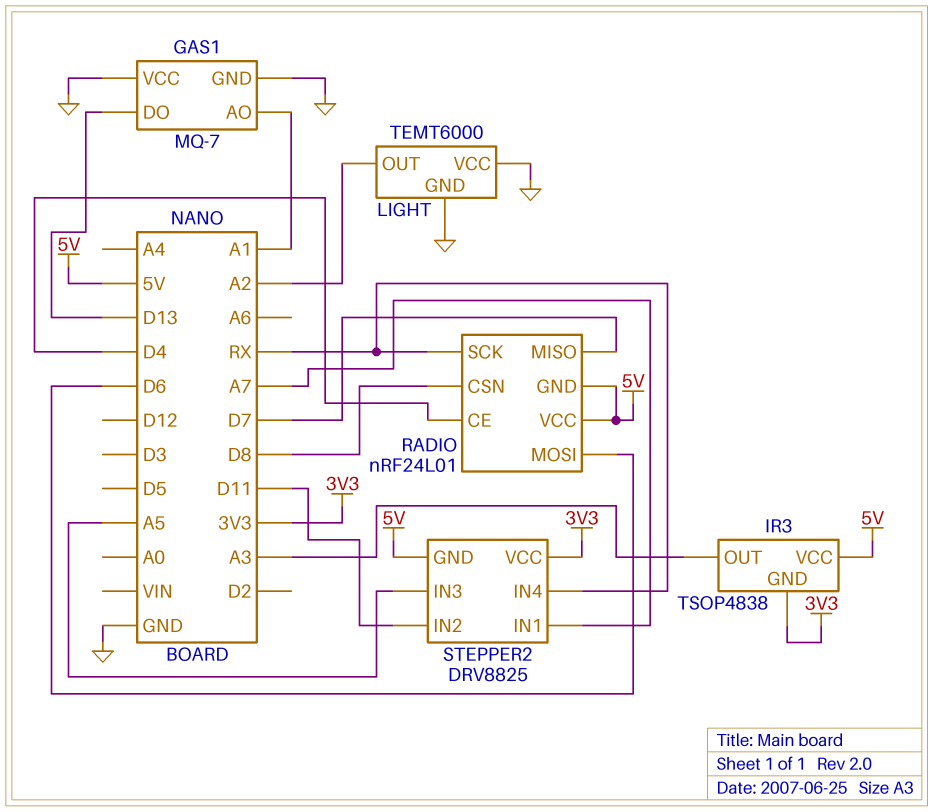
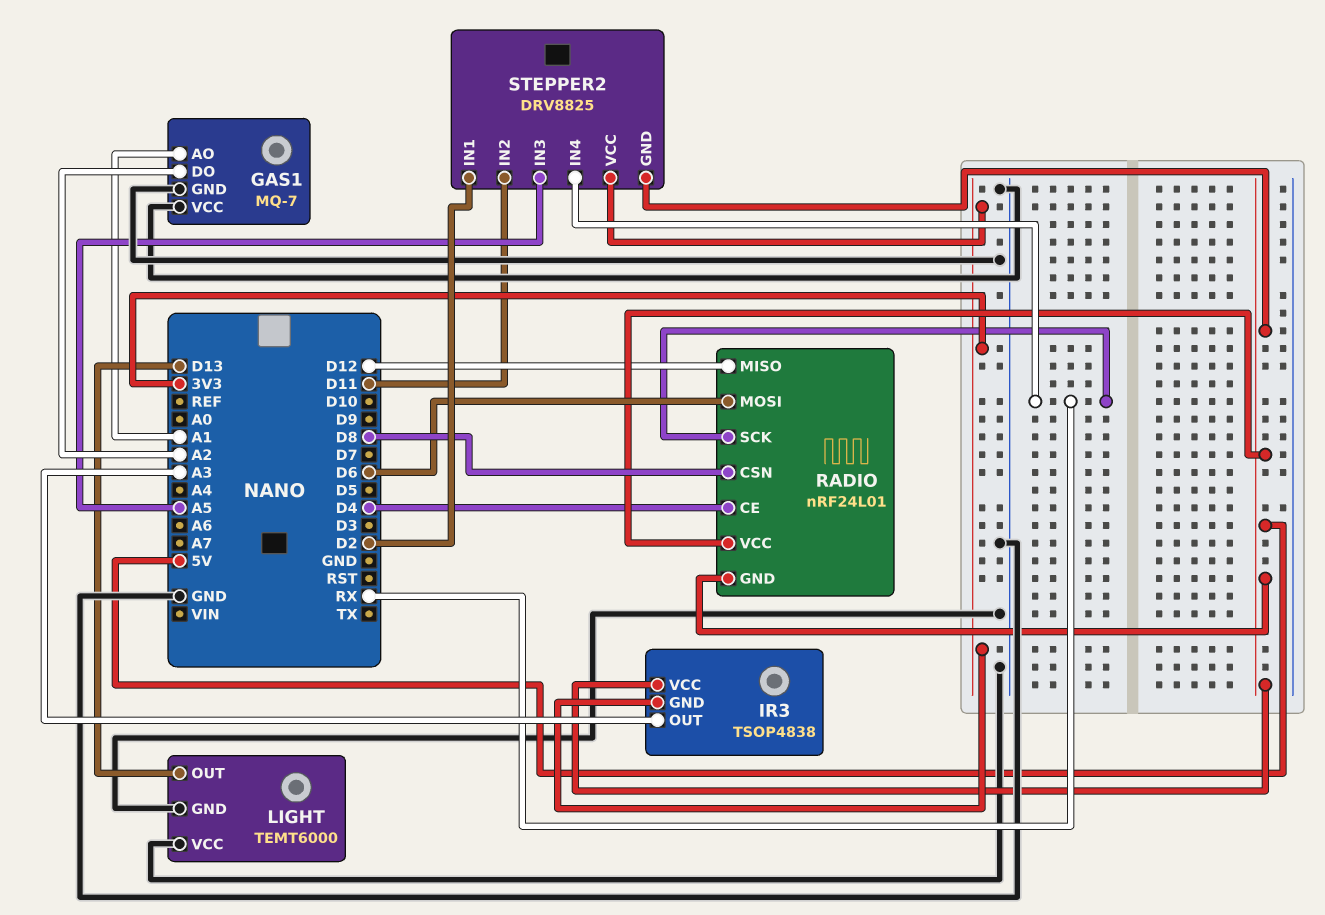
GAS1 pin DO: D13 -> A2
LIGHT pin OUT: A2 -> D13
RADIO pin MISO: D7 -> D12
STEPPER2 pin IN1: A7 -> D2

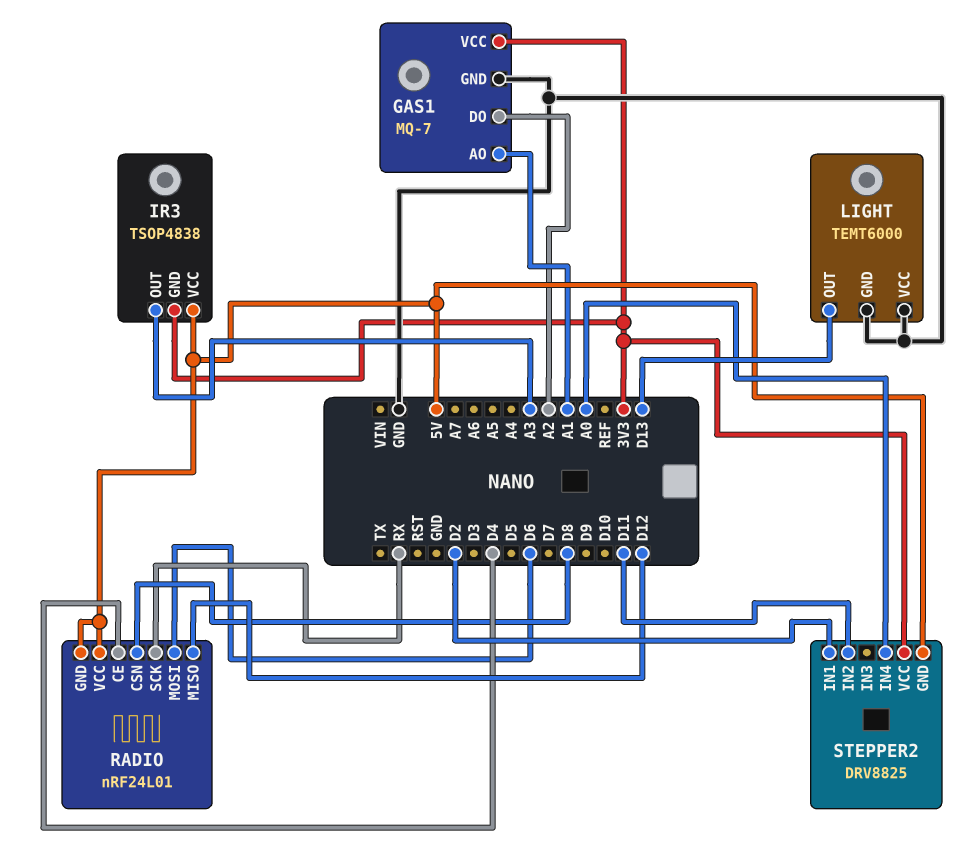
GAS1 pin VCC: GND -> 3V3
STEPPER2 pin IN3: A5 -> none
STEPPER2 pin IN4: RX -> A0

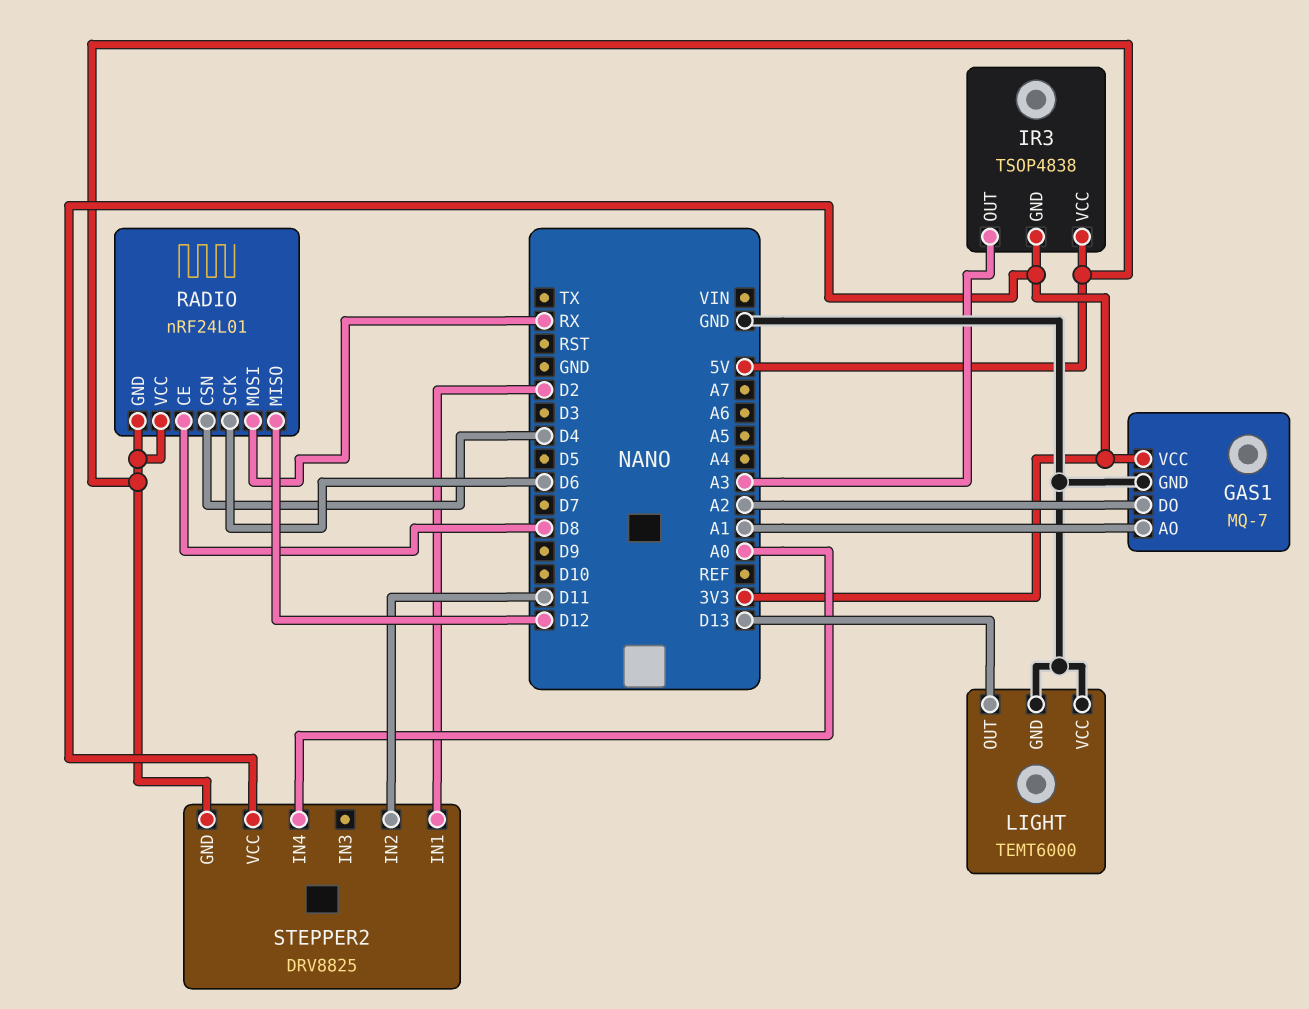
RADIO pin CE: D4 -> D8
RADIO pin CSN: D8 -> D4
RADIO pin MOSI: D6 -> RX
RADIO pin SCK: RX -> D6

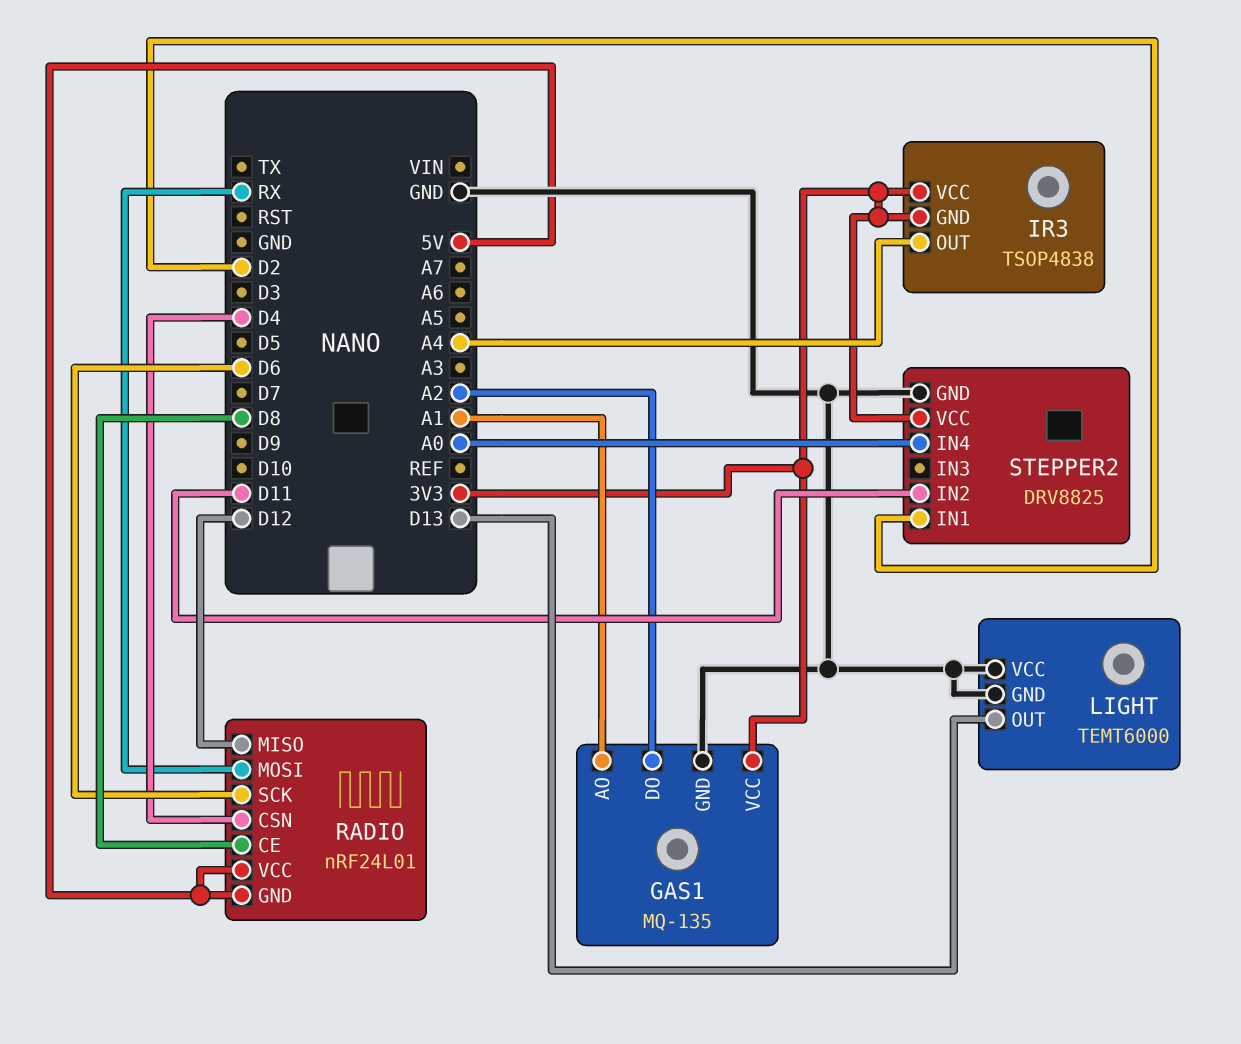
GAS1: MQ-7 -> MQ-135
IR3 pin OUT: A3 -> A4
IR3 pin VCC: 5V -> 3V3
STEPPER2 pin GND: 5V -> GND

